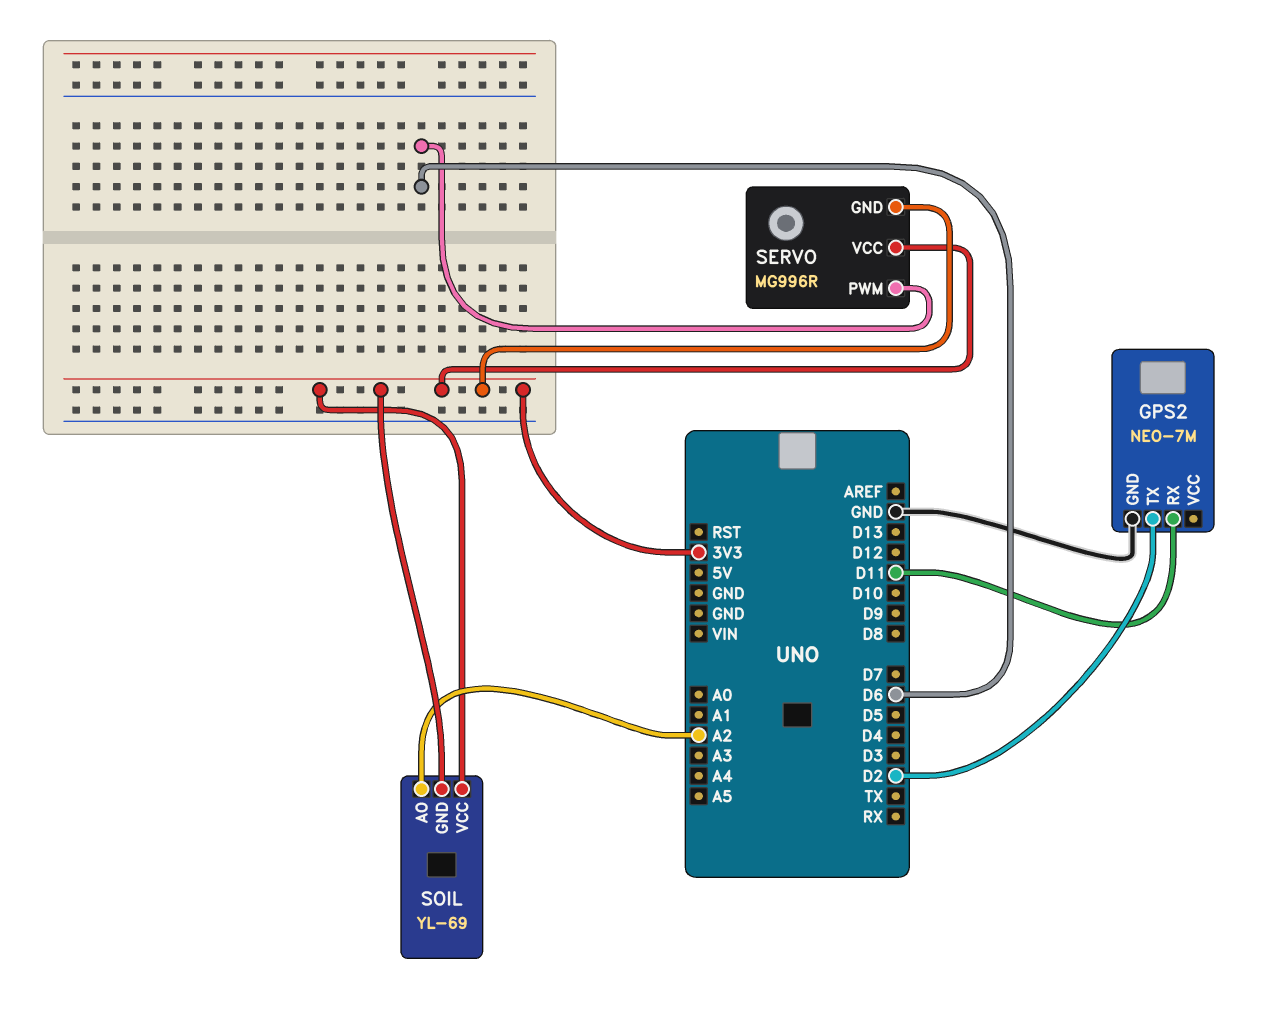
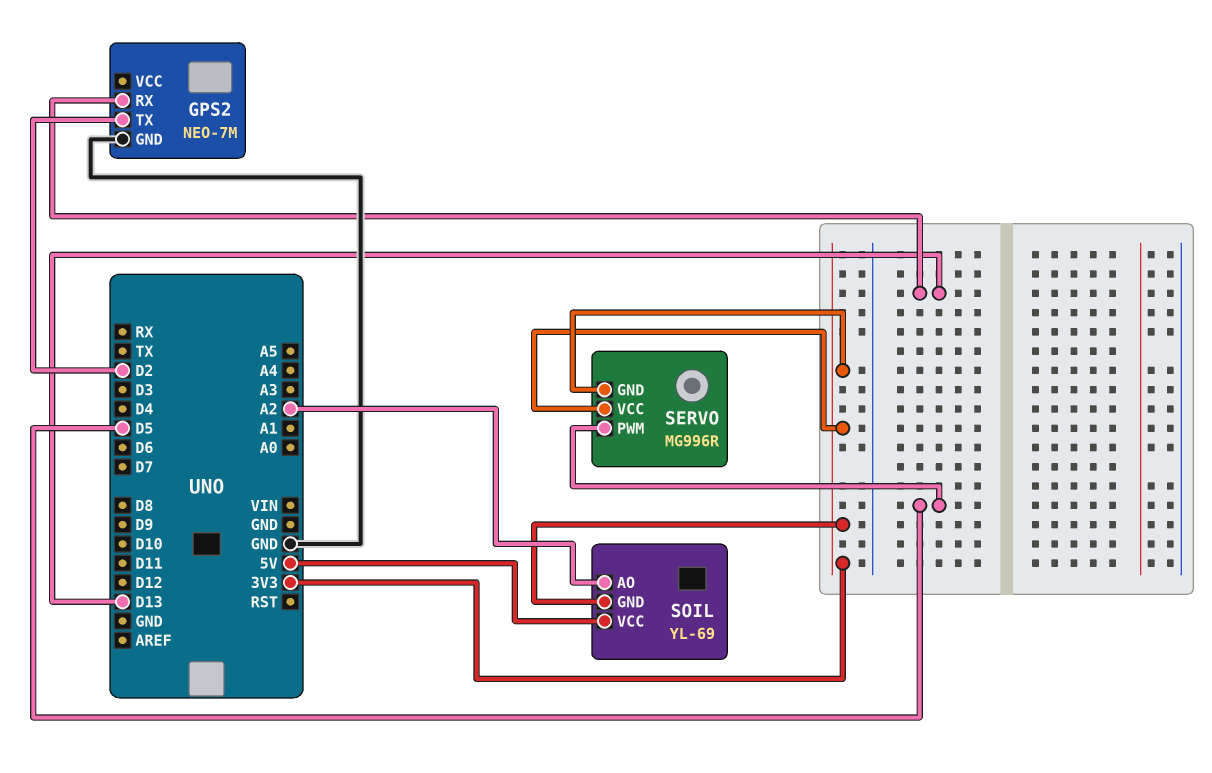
GPS2 pin RX: D11 -> D13
SERVO pin PWM: D6 -> D5
SOIL pin VCC: 3V3 -> 5V

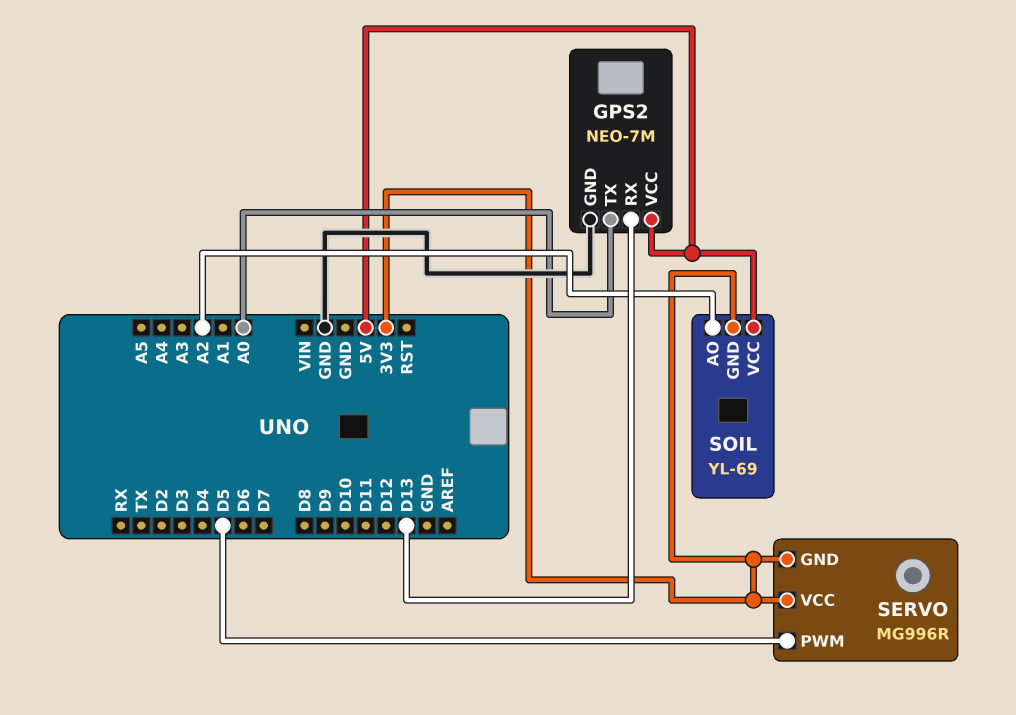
GPS2 pin TX: D2 -> A0
GPS2 pin VCC: none -> 5V

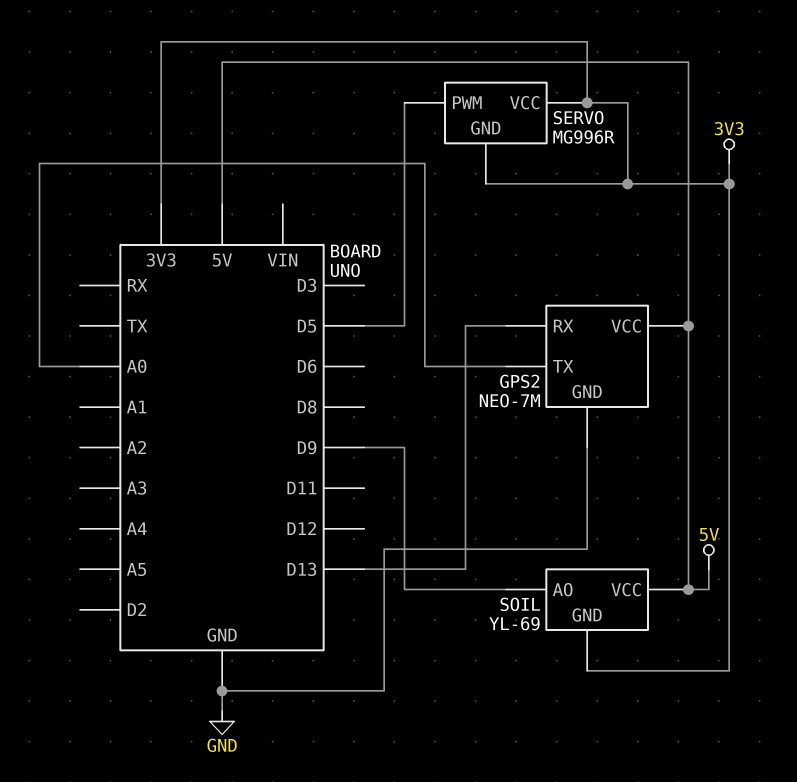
SOIL pin AO: A2 -> D9

